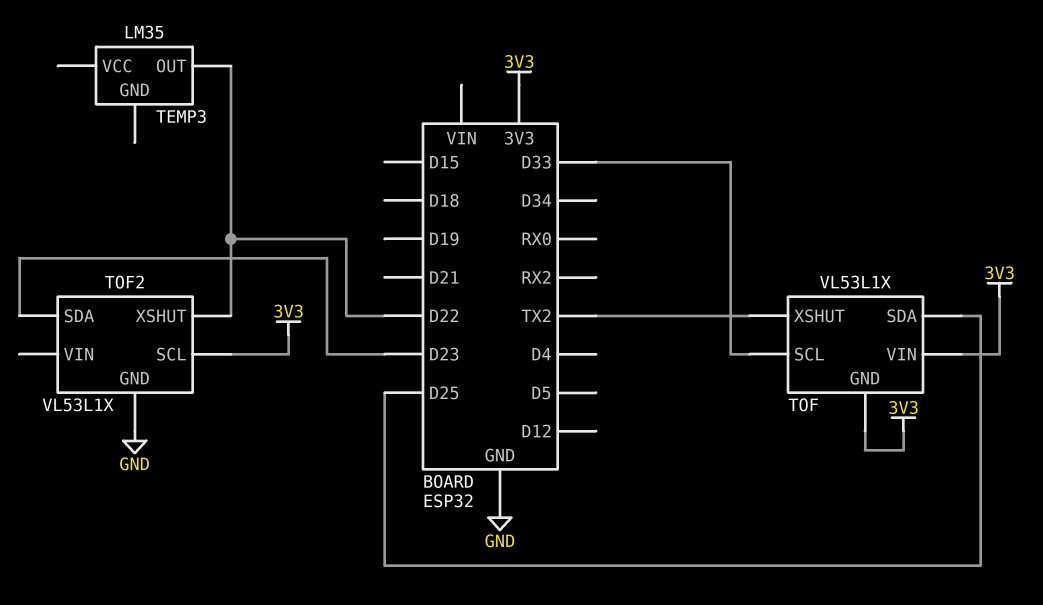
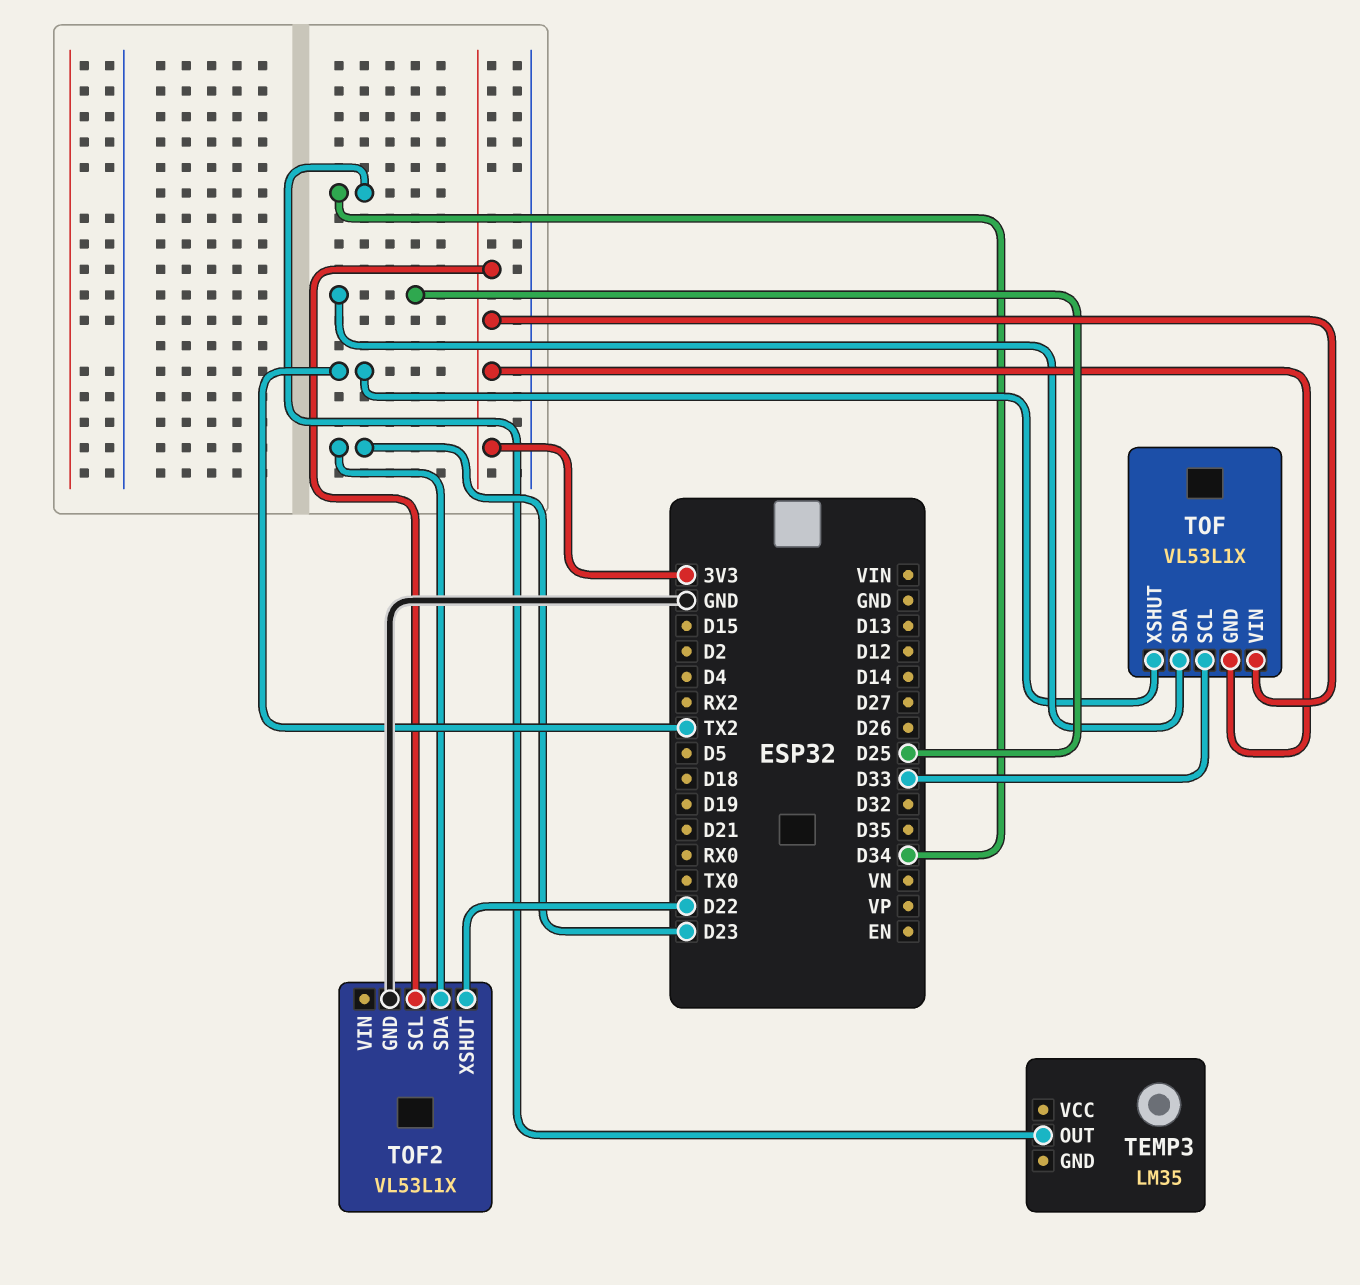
TEMP3 pin OUT: D22 -> D34

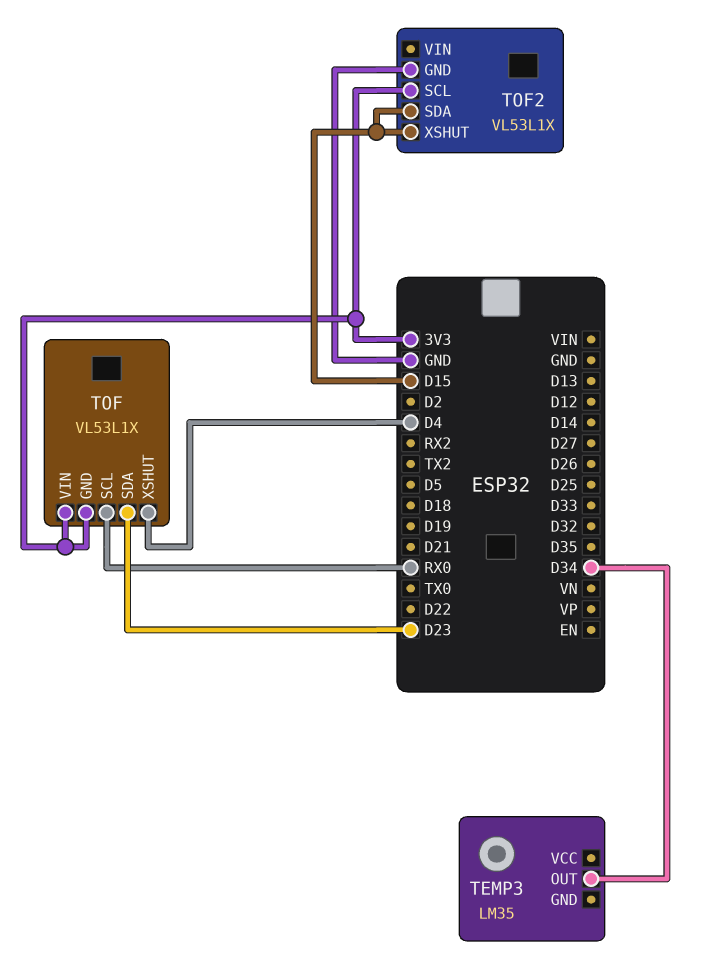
TOF pin SCL: D33 -> RX0
TOF pin SDA: D25 -> D23
TOF pin XSHUT: TX2 -> D4
TOF2 pin SDA: D23 -> D15
TOF2 pin XSHUT: D22 -> D15

